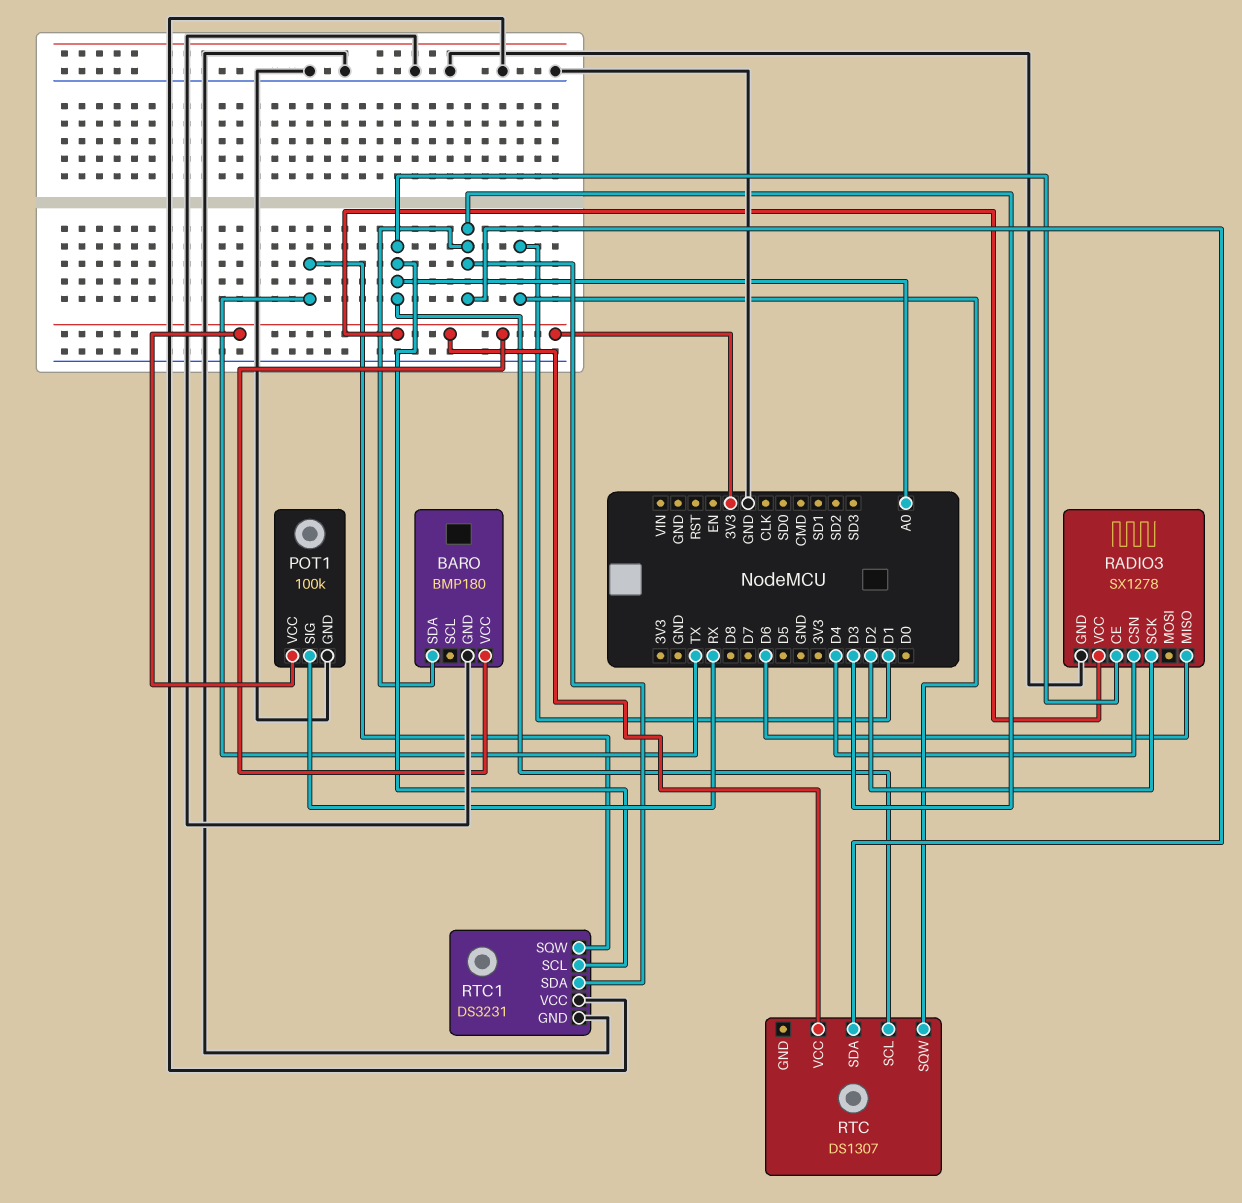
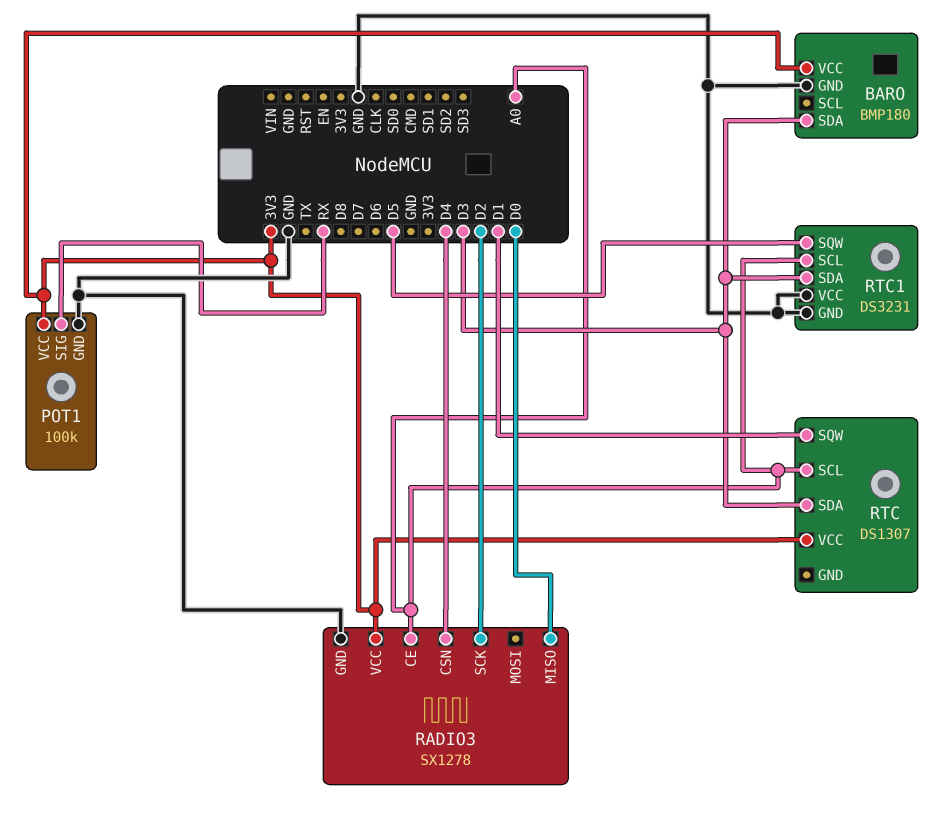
RADIO3 pin MISO: D6 -> D0
RTC1 pin SQW: TX -> D5

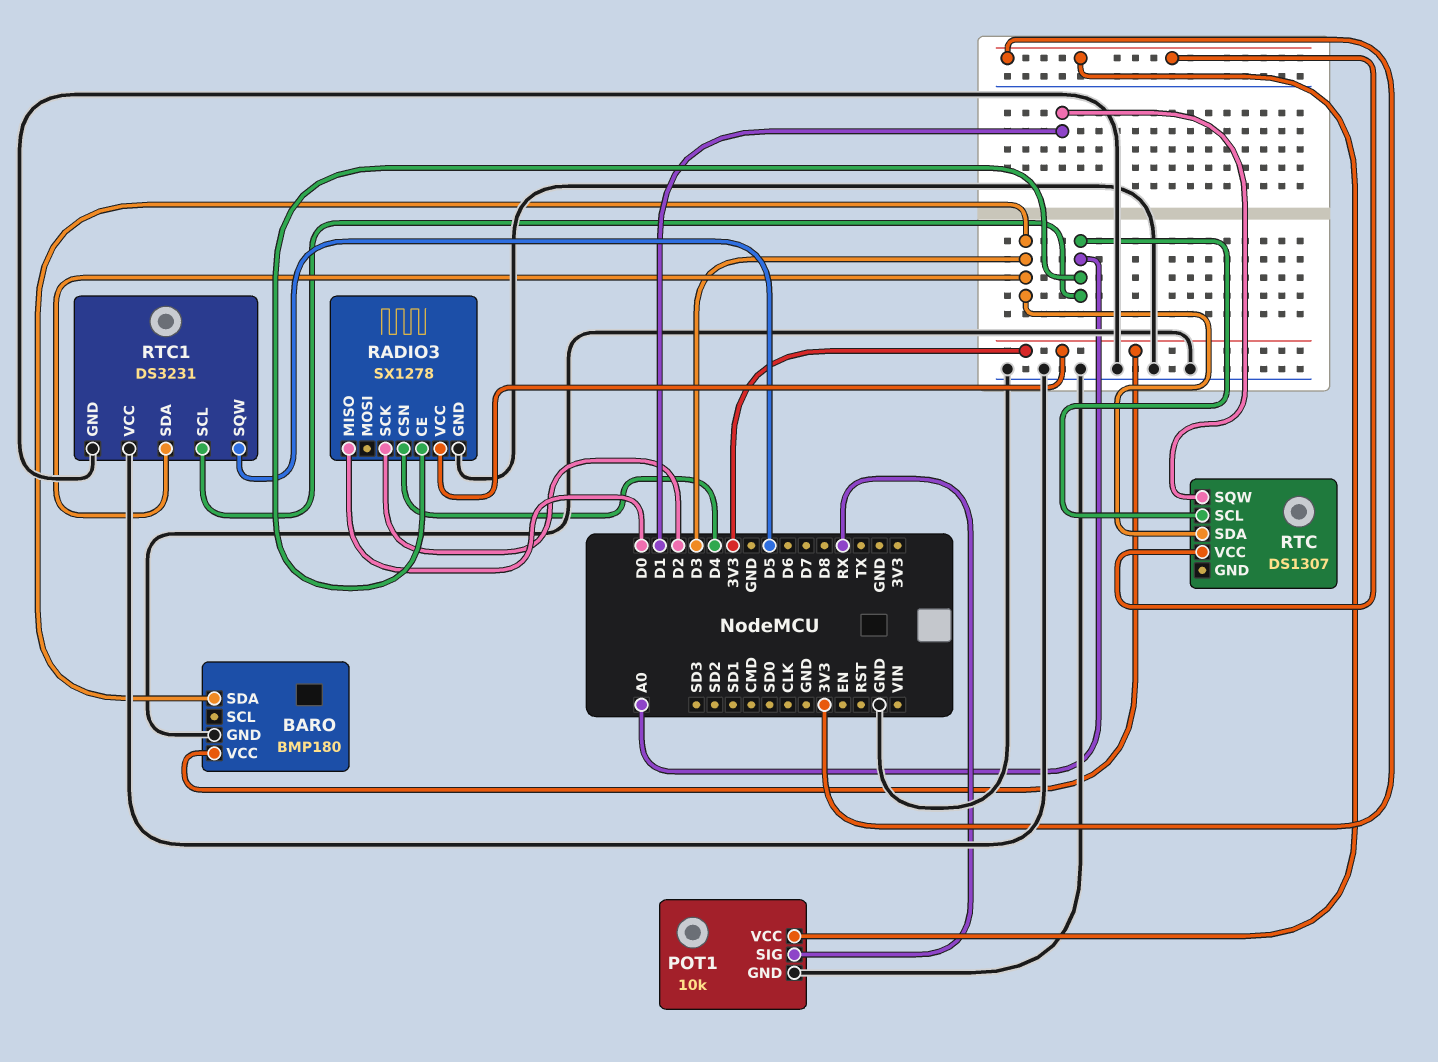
POT1: 100k -> 10k

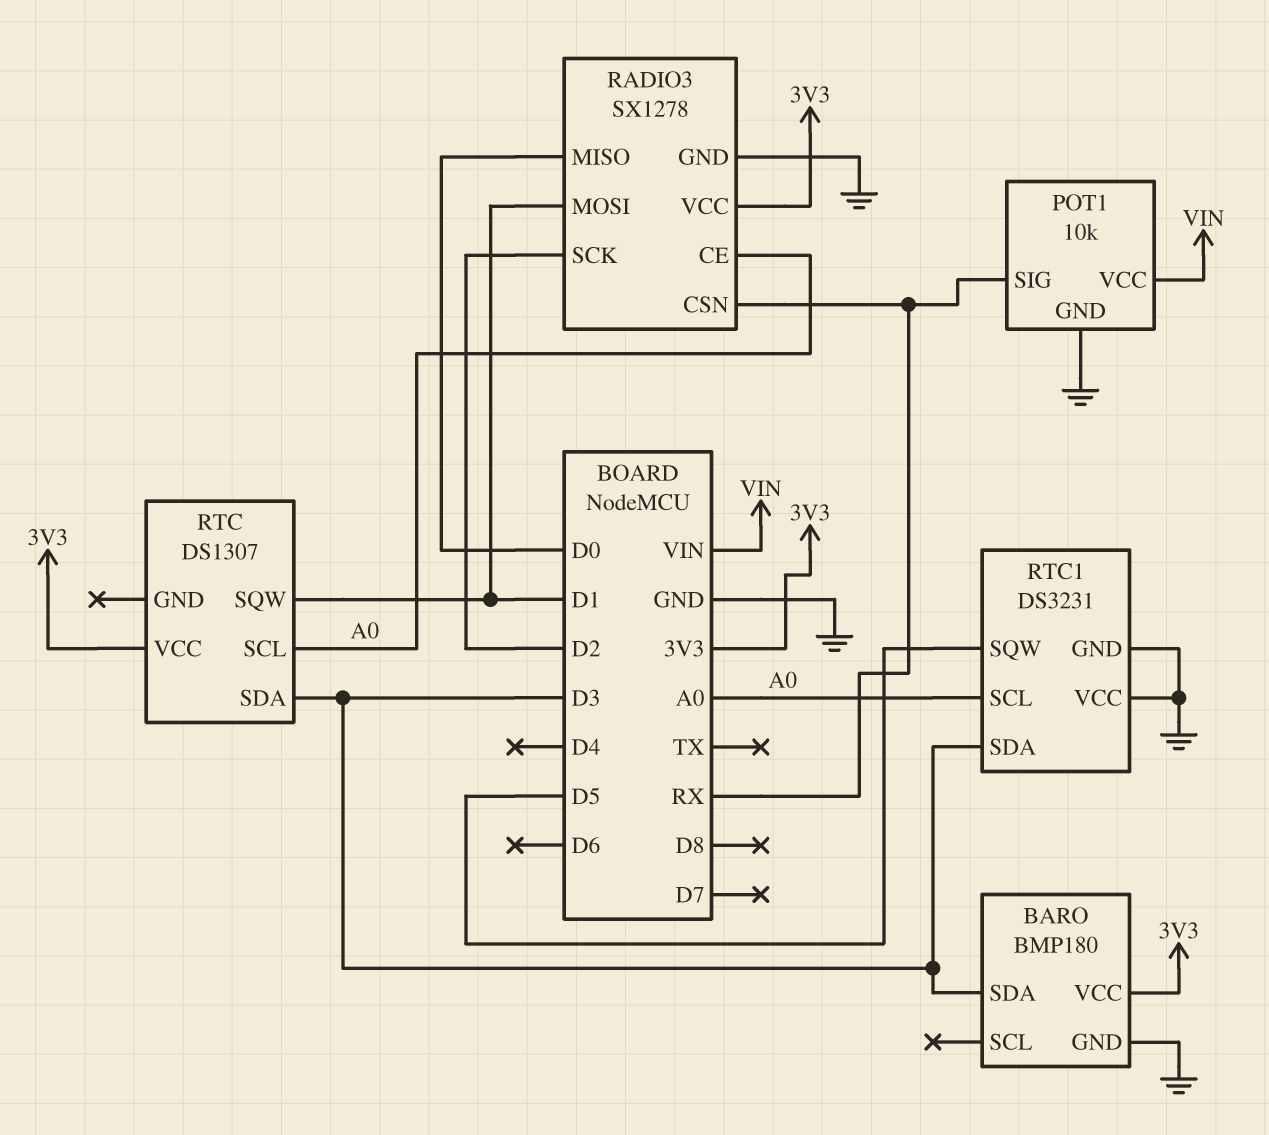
POT1 pin VCC: 3V3 -> VIN
RADIO3 pin CSN: D4 -> RX
RADIO3 pin MOSI: none -> D1

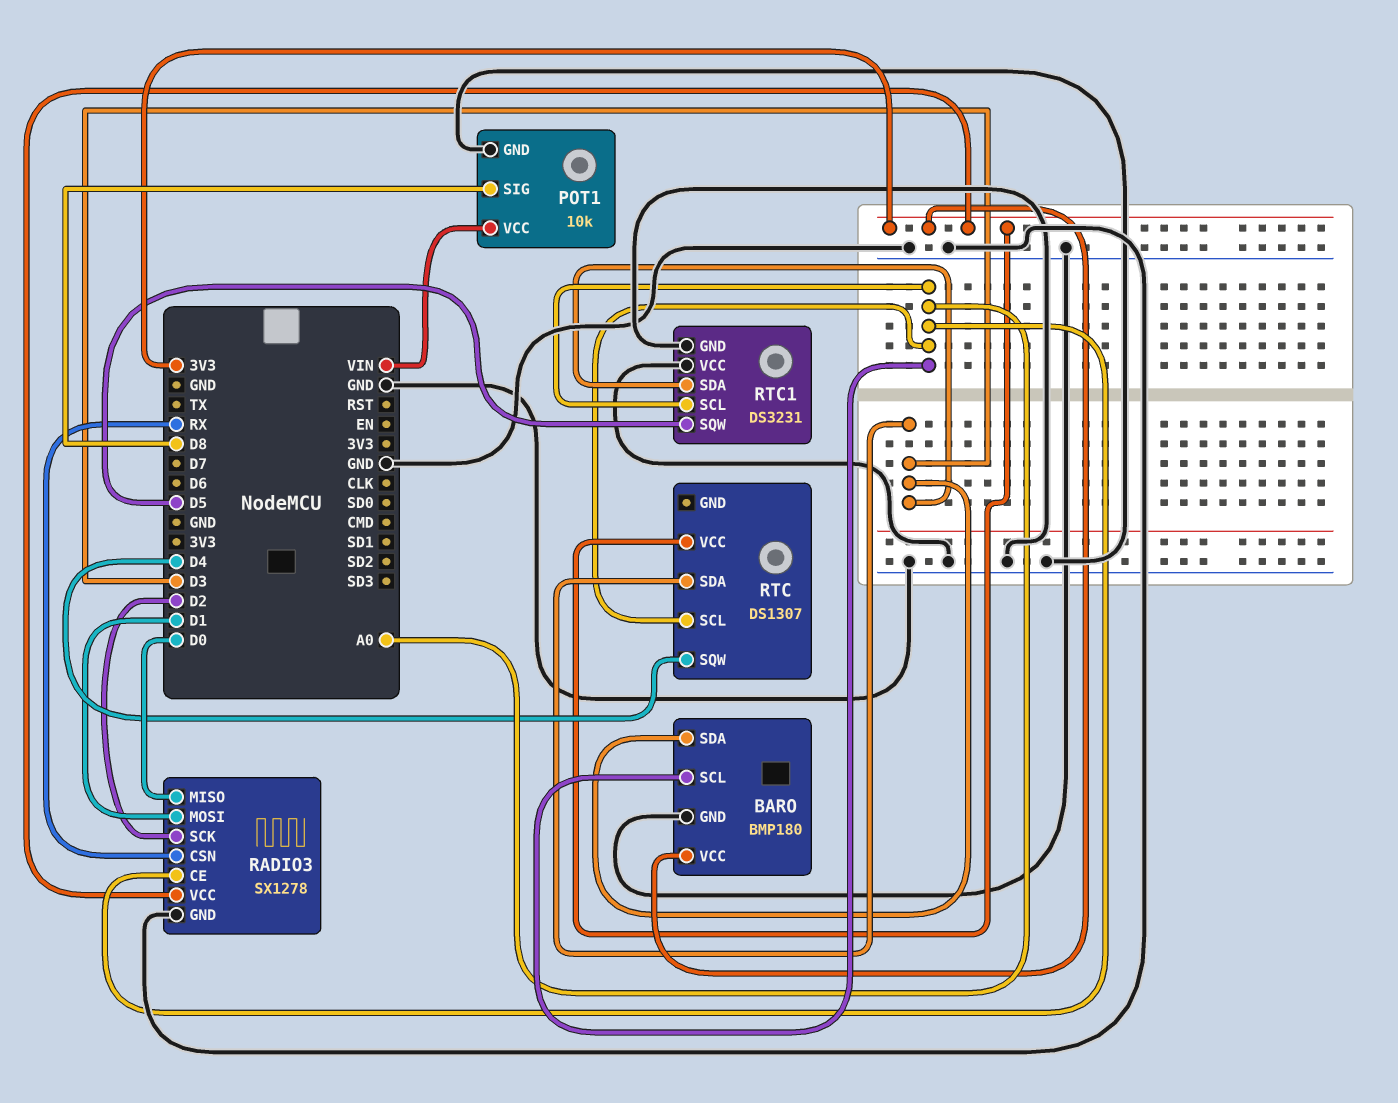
BARO pin SCL: none -> A0
POT1 pin SIG: RX -> D8
RTC pin SQW: D1 -> D4

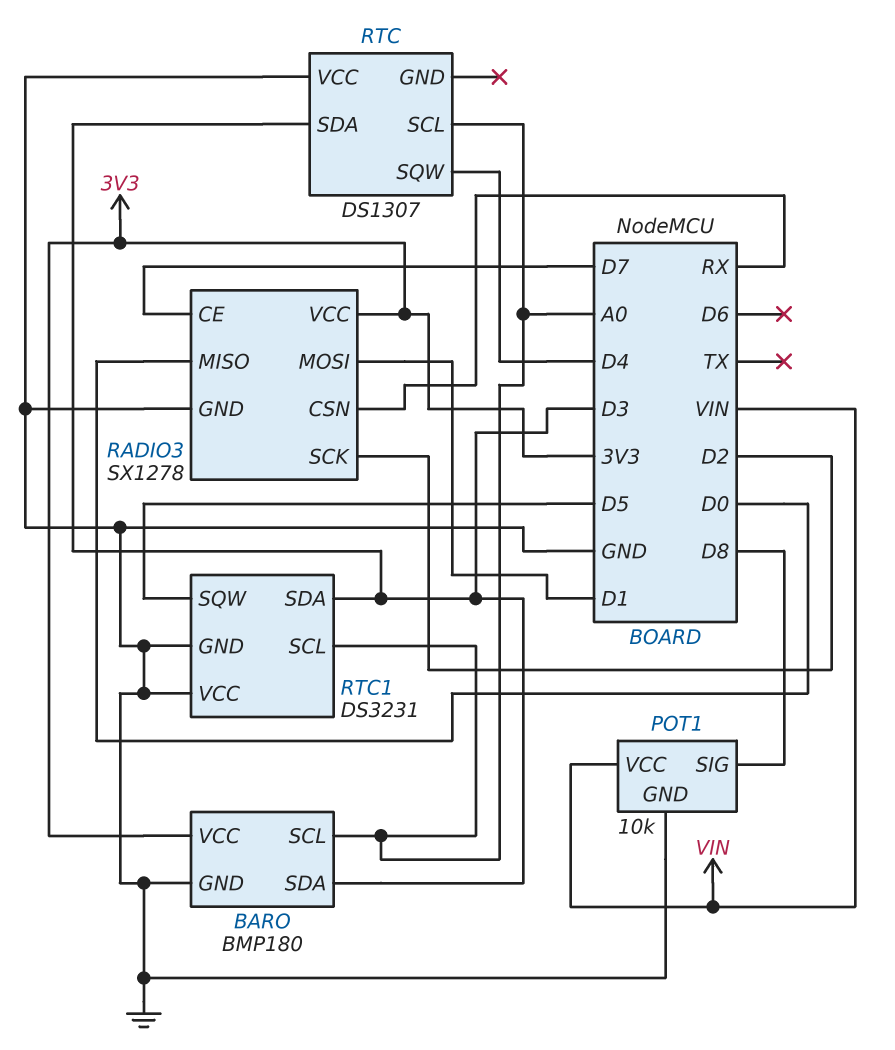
RADIO3 pin CE: A0 -> D7
RTC pin VCC: 3V3 -> GND

